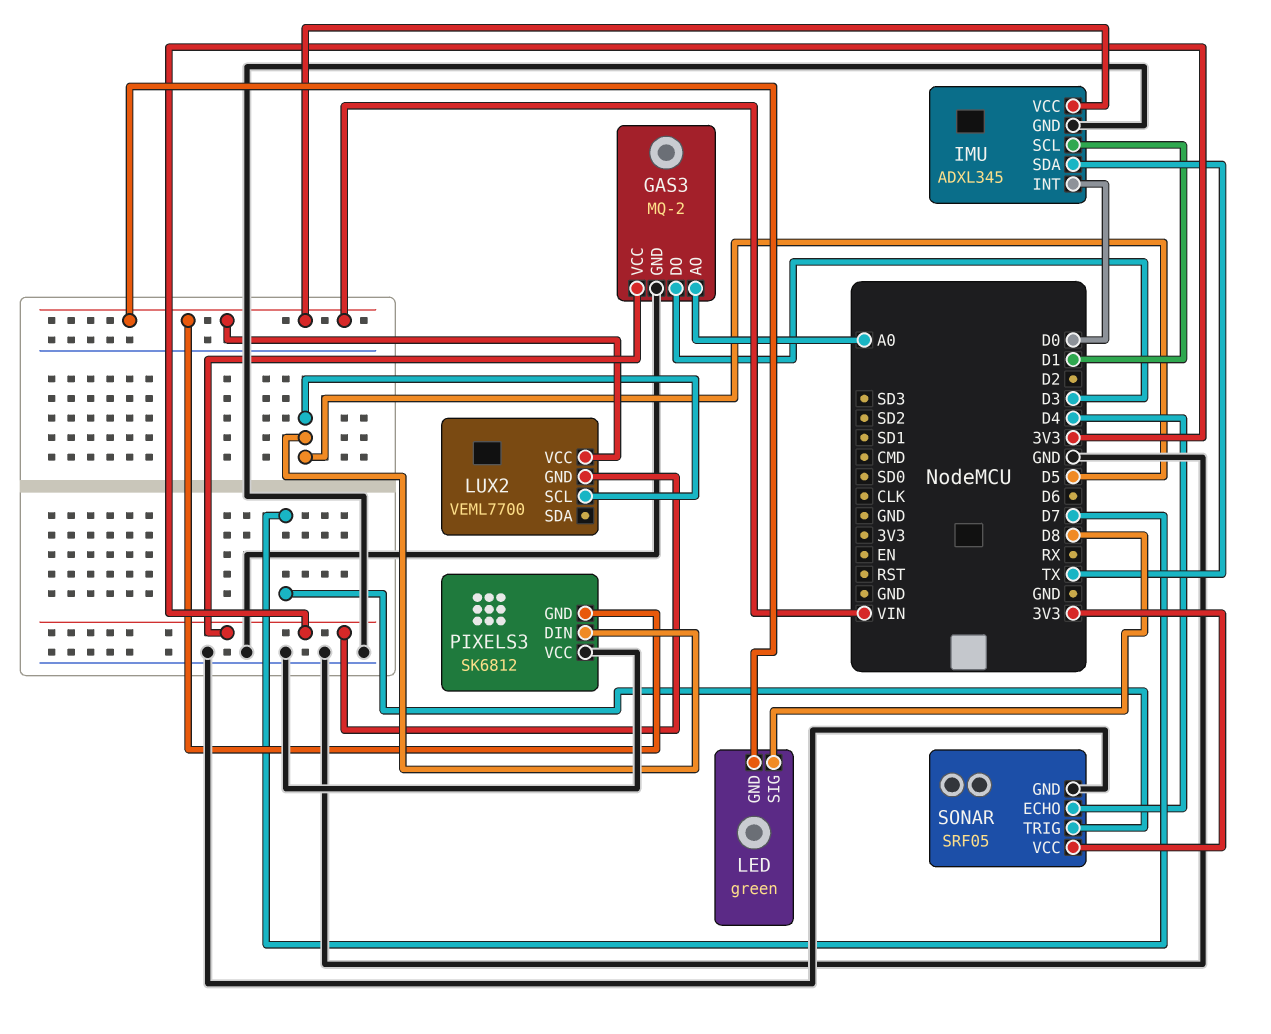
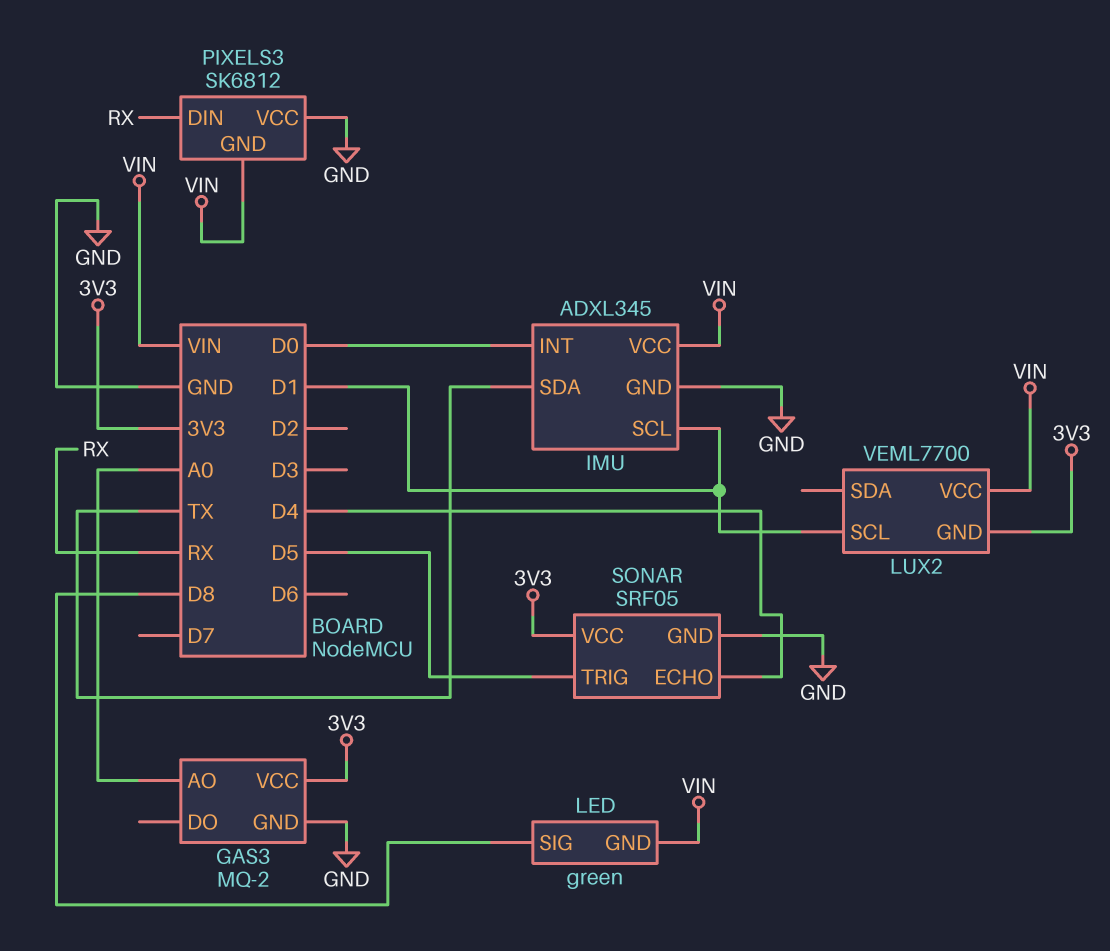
GAS3 pin DO: D3 -> none
LUX2 pin SCL: D5 -> D1
PIXELS3 pin DIN: D5 -> RX
SONAR pin TRIG: D7 -> D5

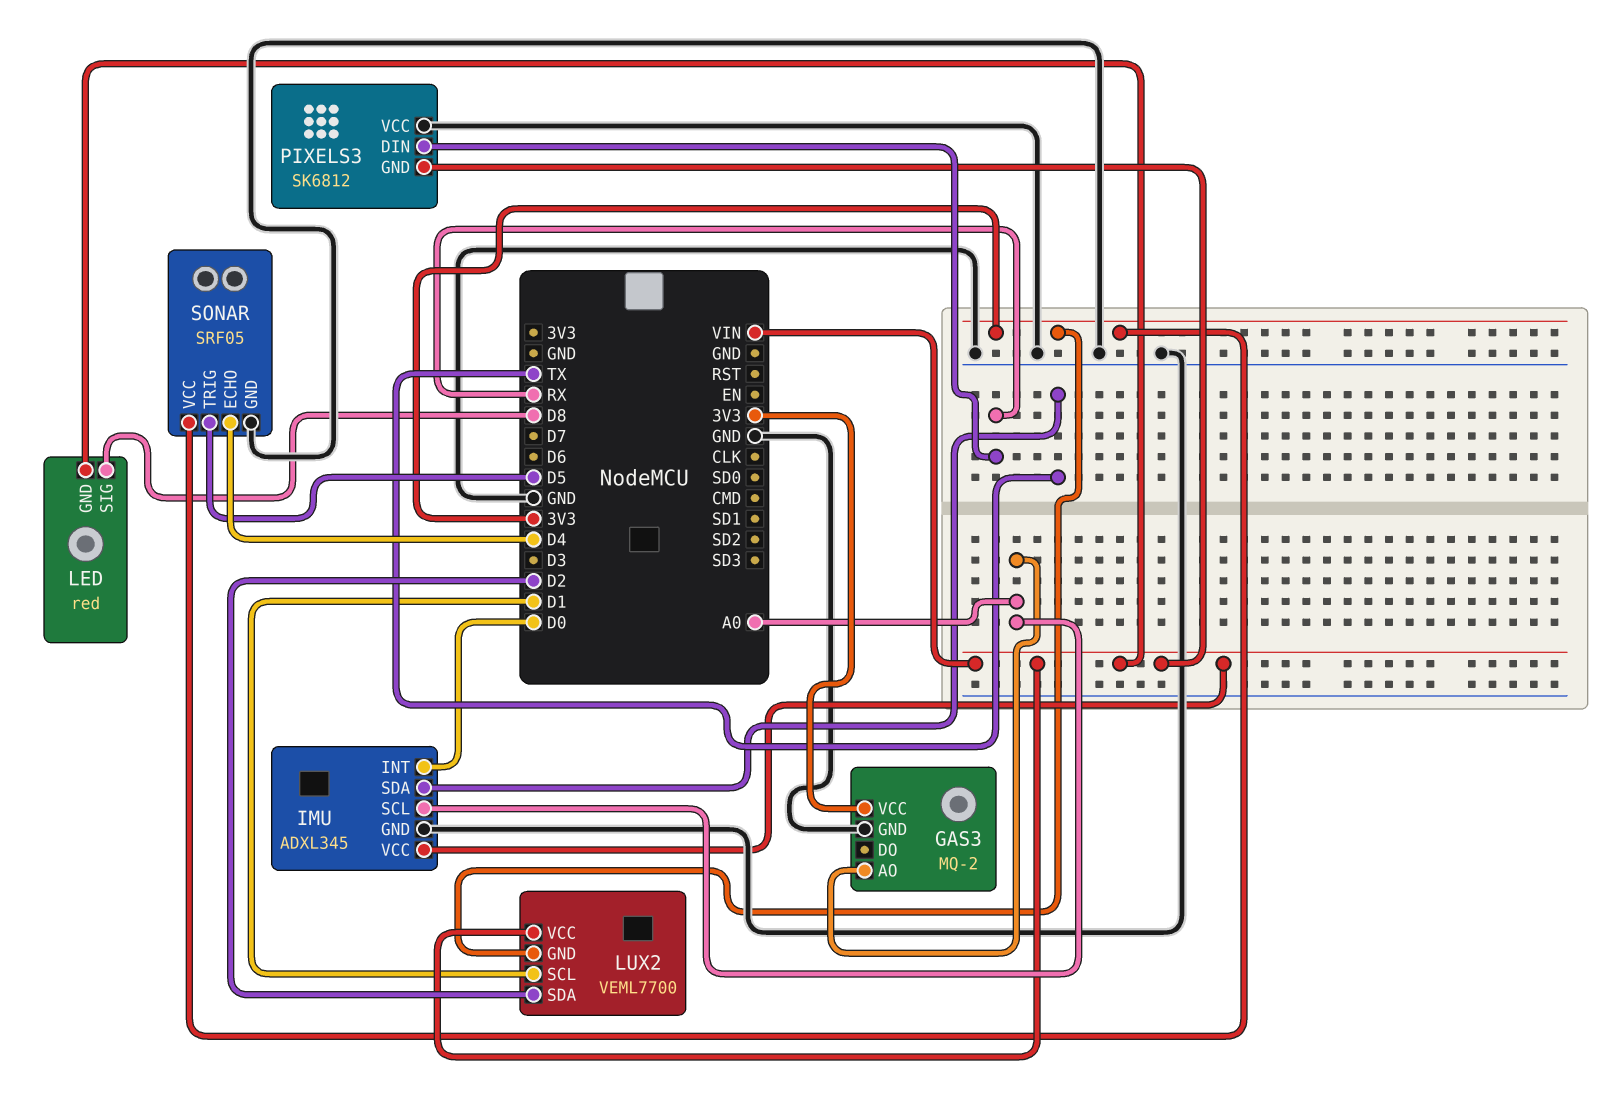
IMU pin SCL: D1 -> A0
LED: green -> red
LUX2 pin SDA: none -> D2

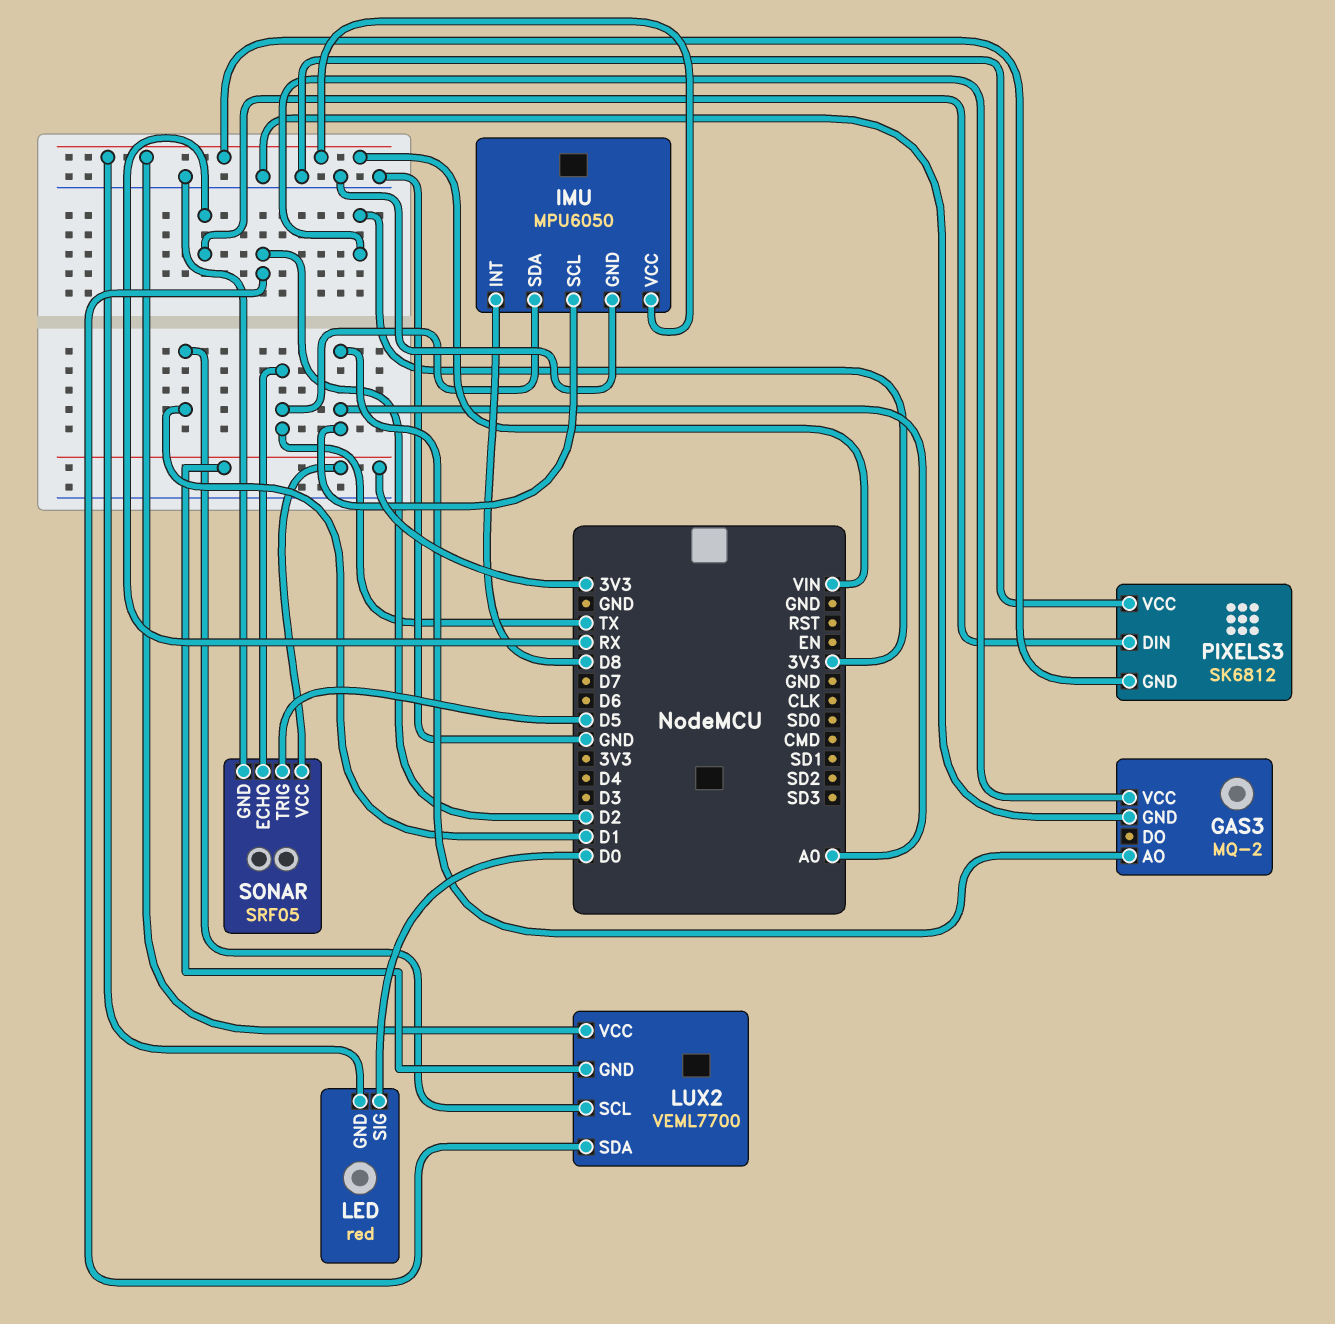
IMU: ADXL345 -> MPU6050
IMU pin INT: D0 -> D8
LED pin SIG: D8 -> D0
SONAR pin ECHO: D4 -> TX

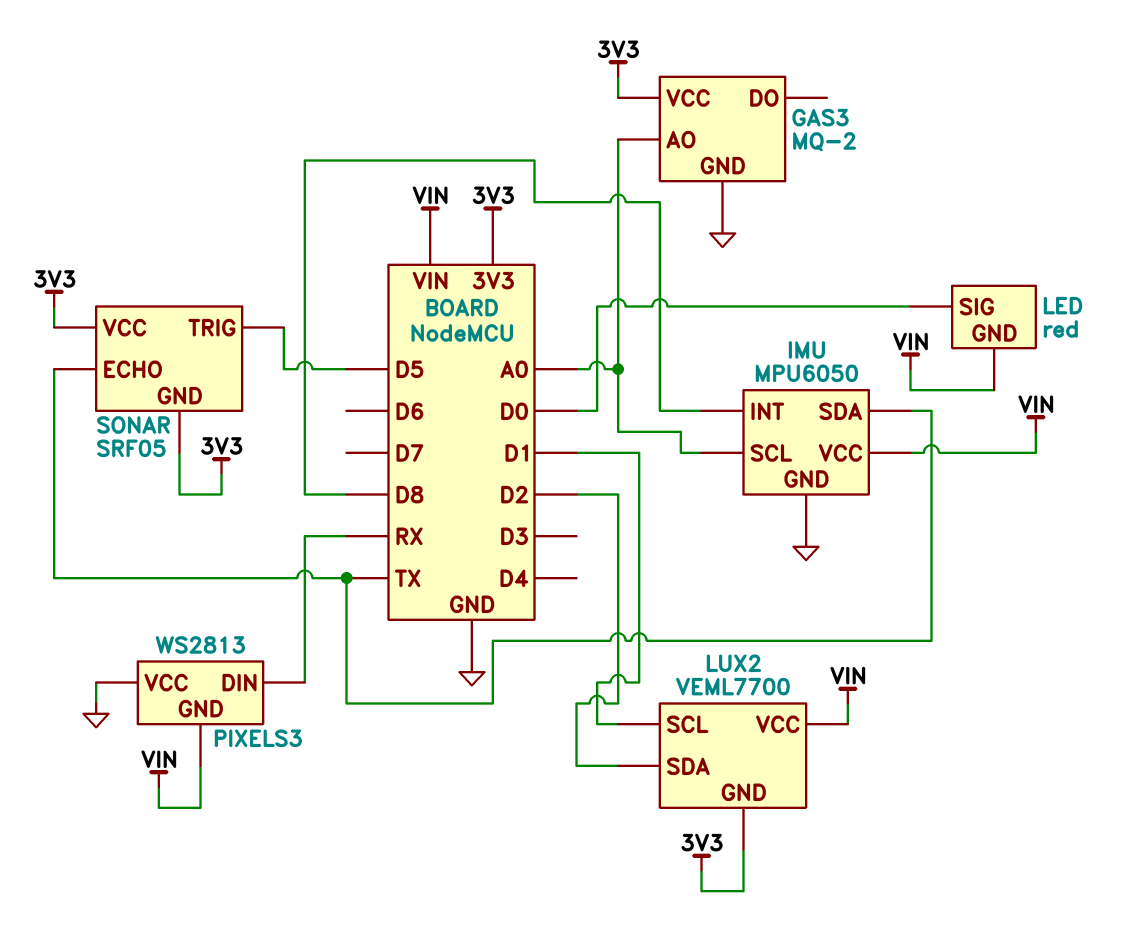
PIXELS3: SK6812 -> WS2813
SONAR pin GND: GND -> 3V3

